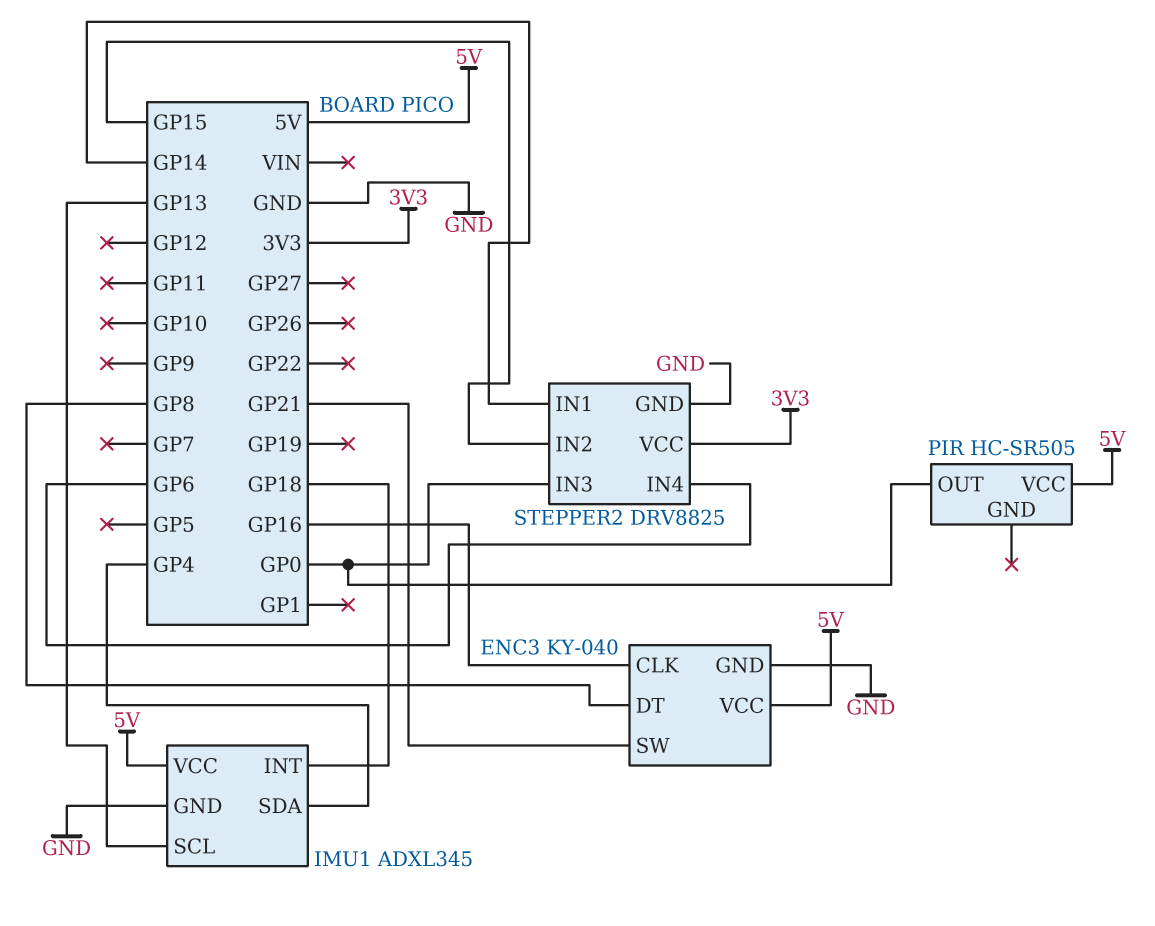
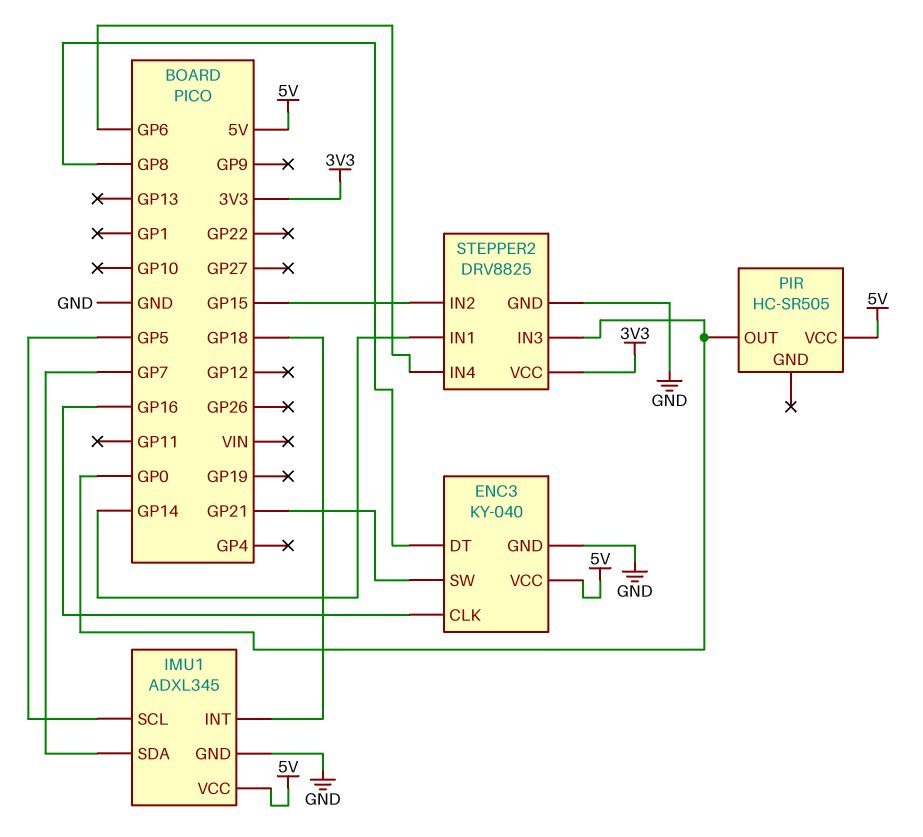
IMU1 pin SCL: GP13 -> GP5
IMU1 pin SDA: GP4 -> GP7

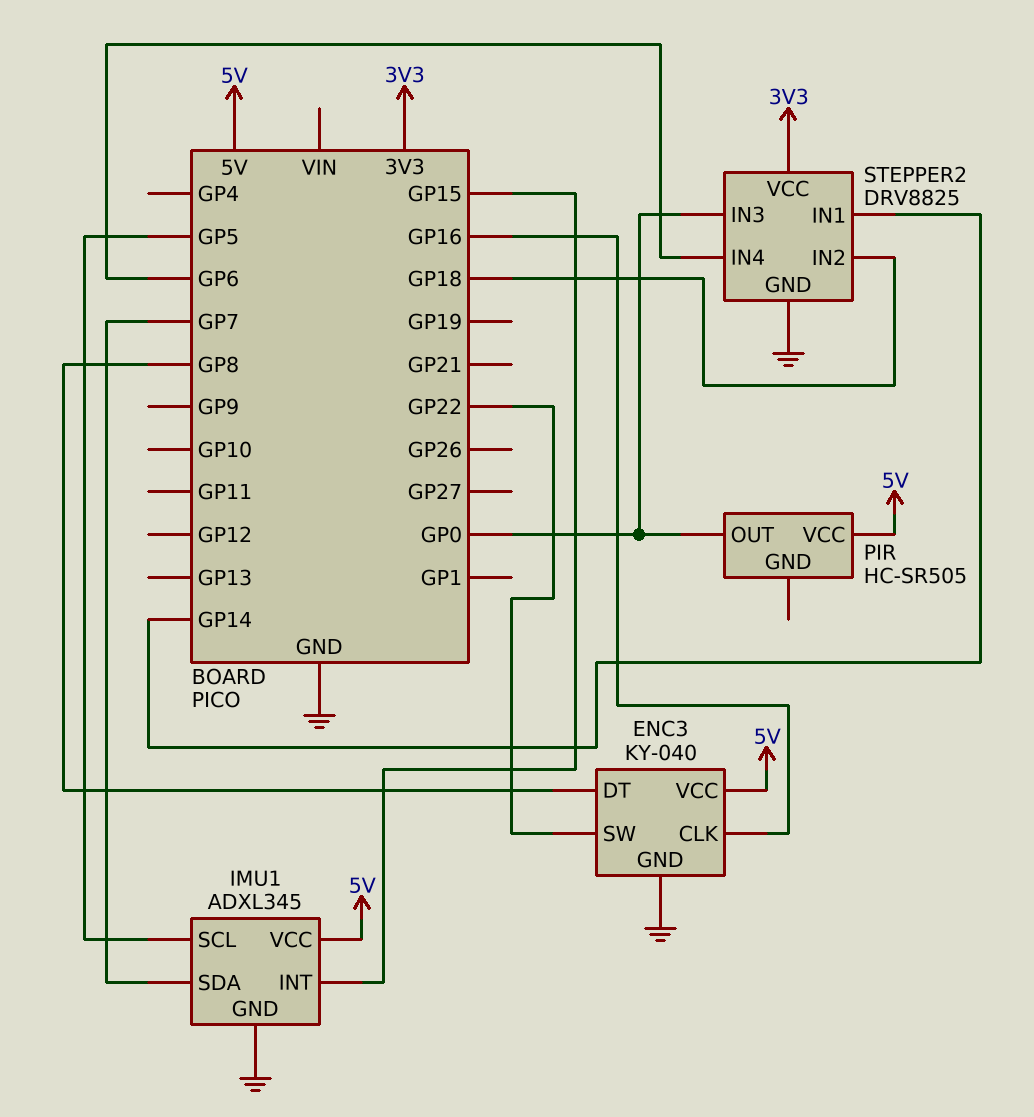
ENC3 pin SW: GP21 -> GP22
IMU1 pin INT: GP18 -> GP15
STEPPER2 pin IN2: GP15 -> GP18

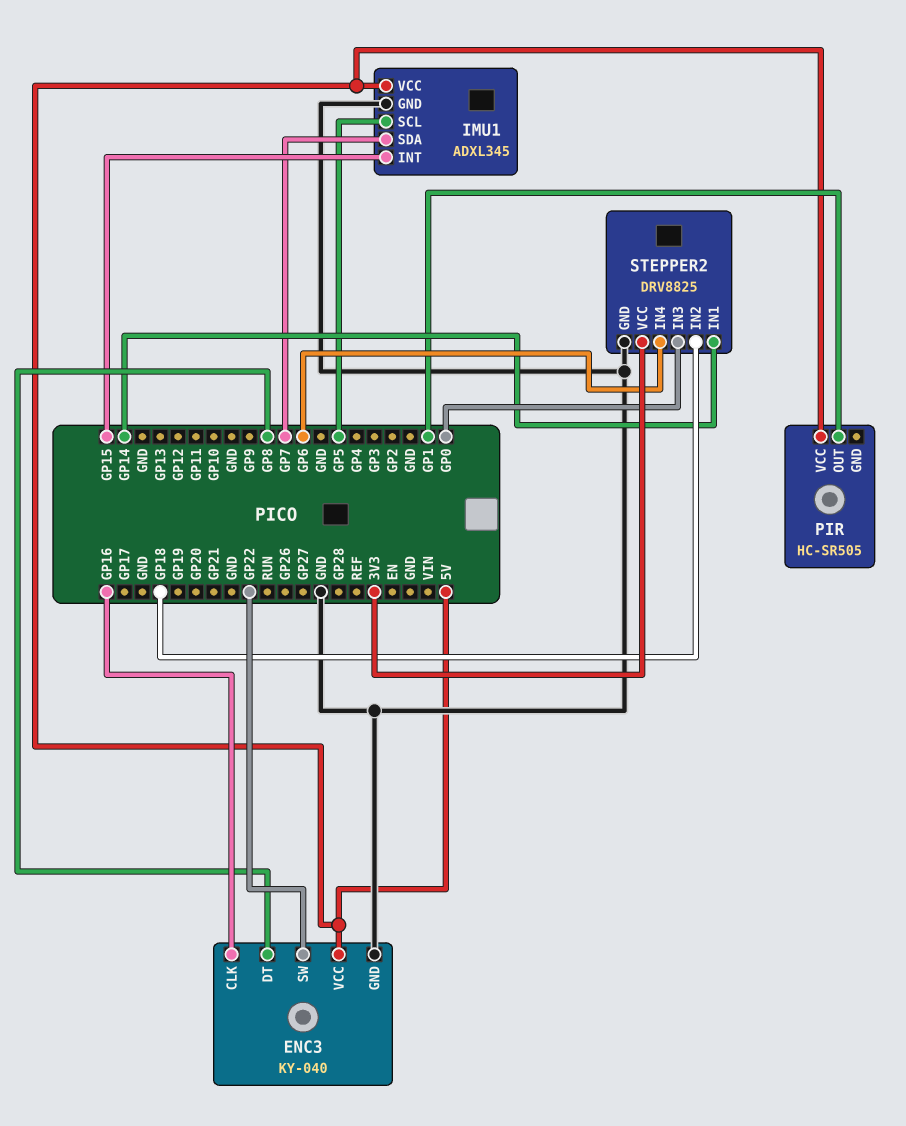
PIR pin OUT: GP0 -> GP1

